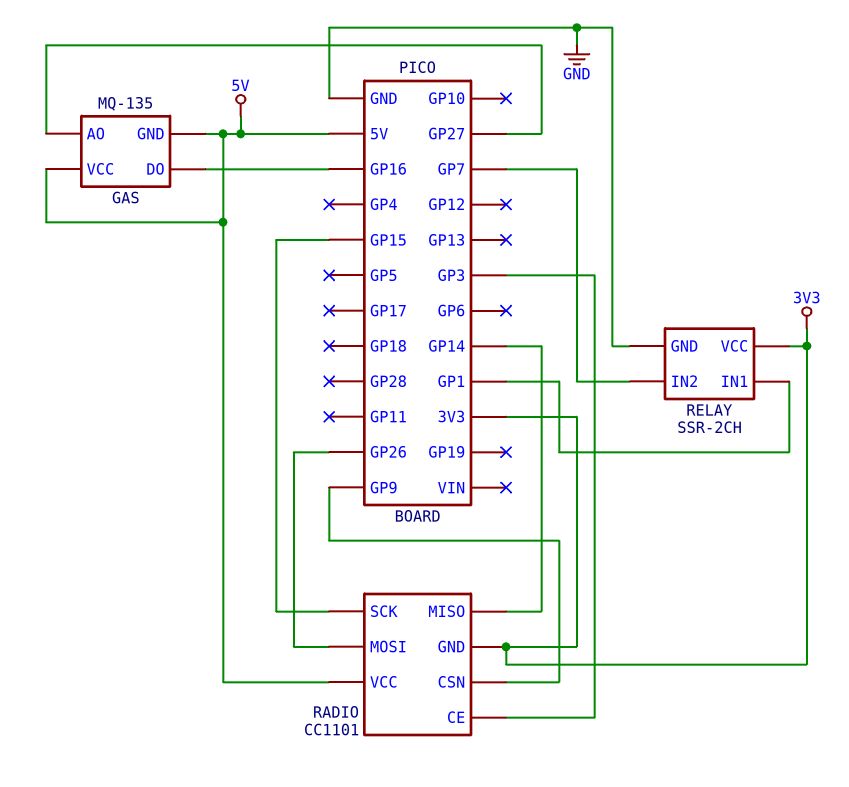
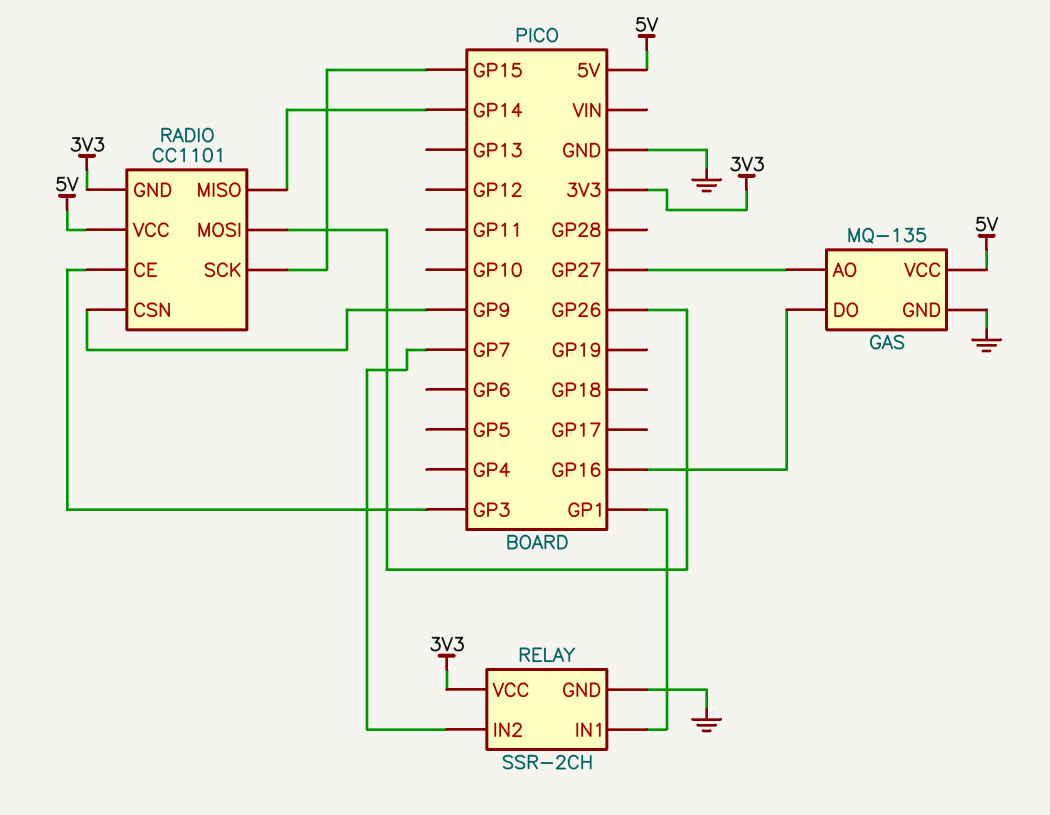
GAS pin GND: 5V -> GND

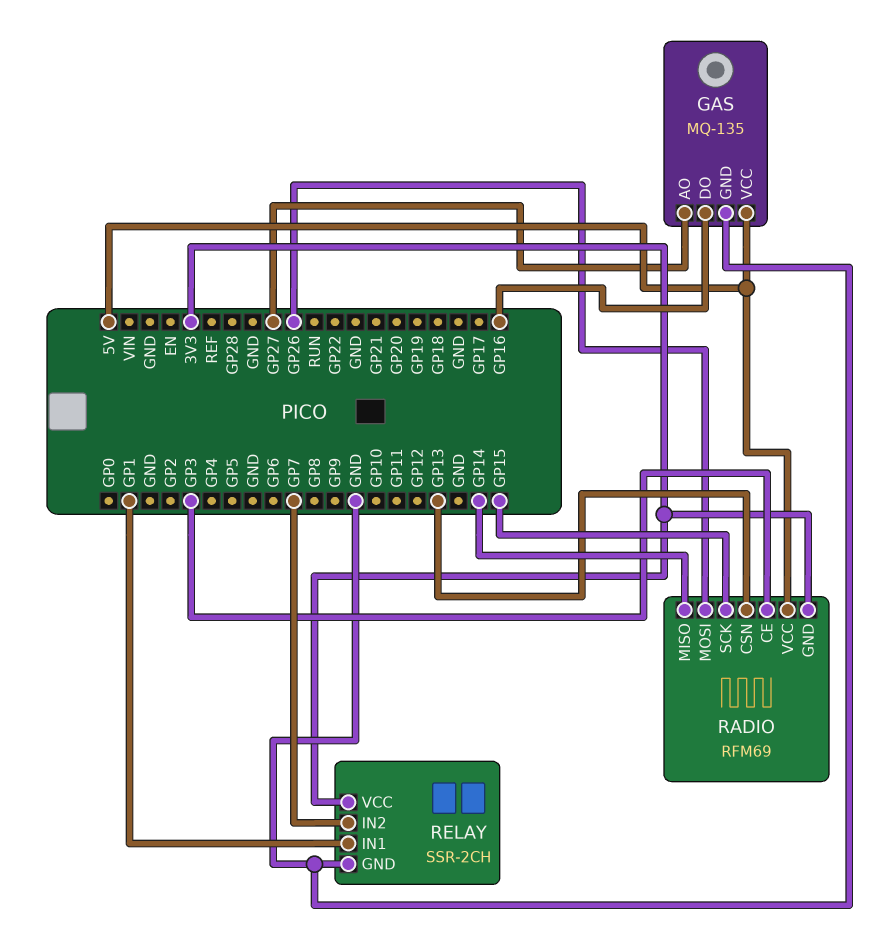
RADIO: CC1101 -> RFM69
RADIO pin CSN: GP9 -> GP13

